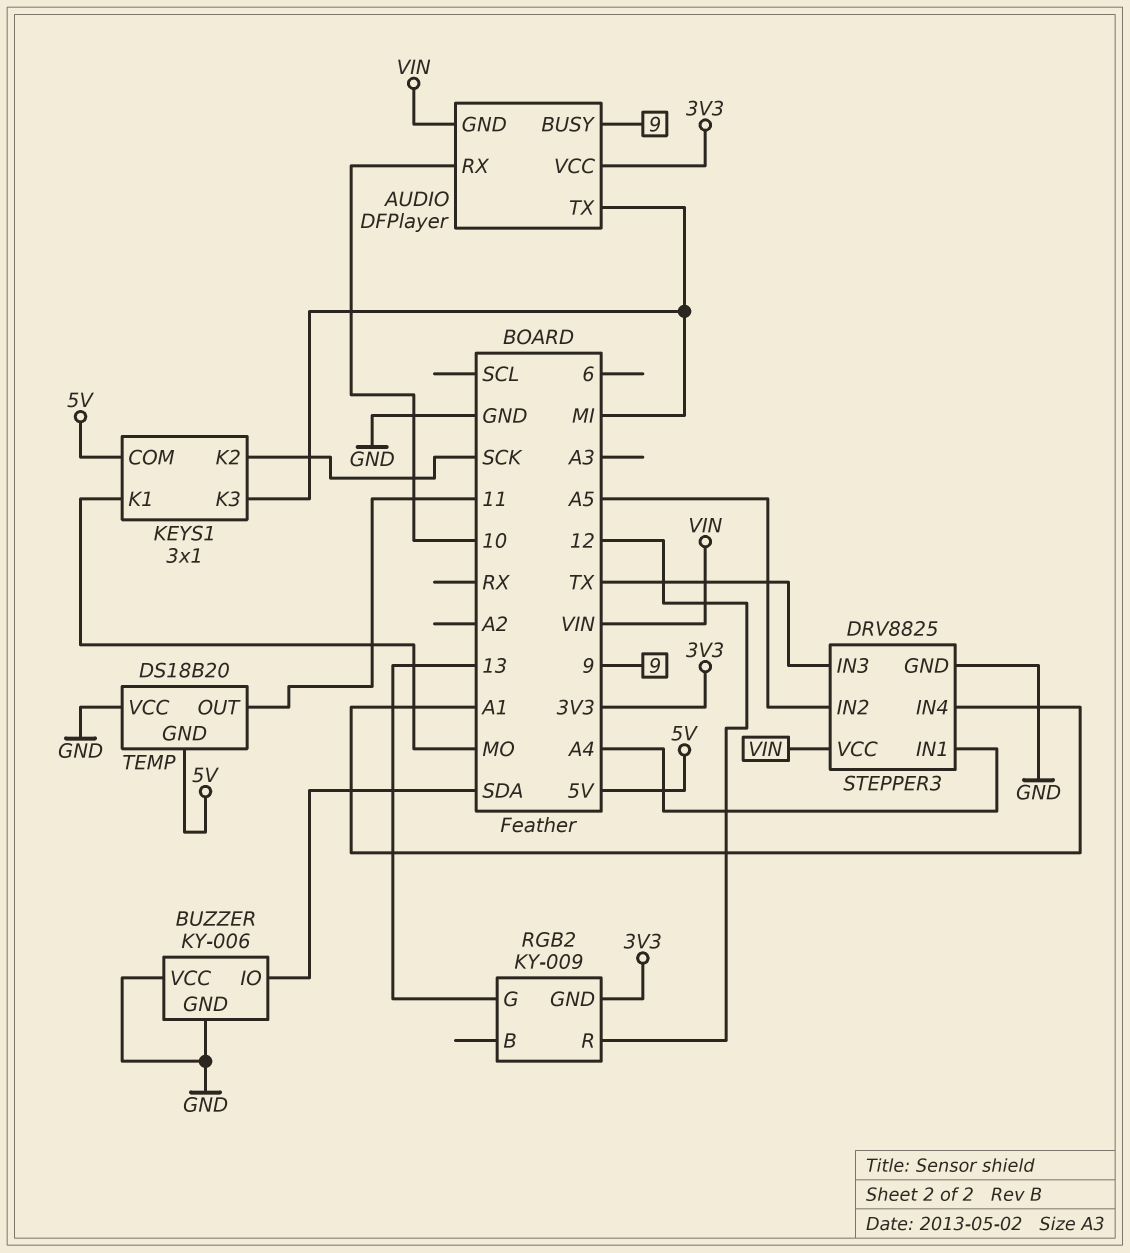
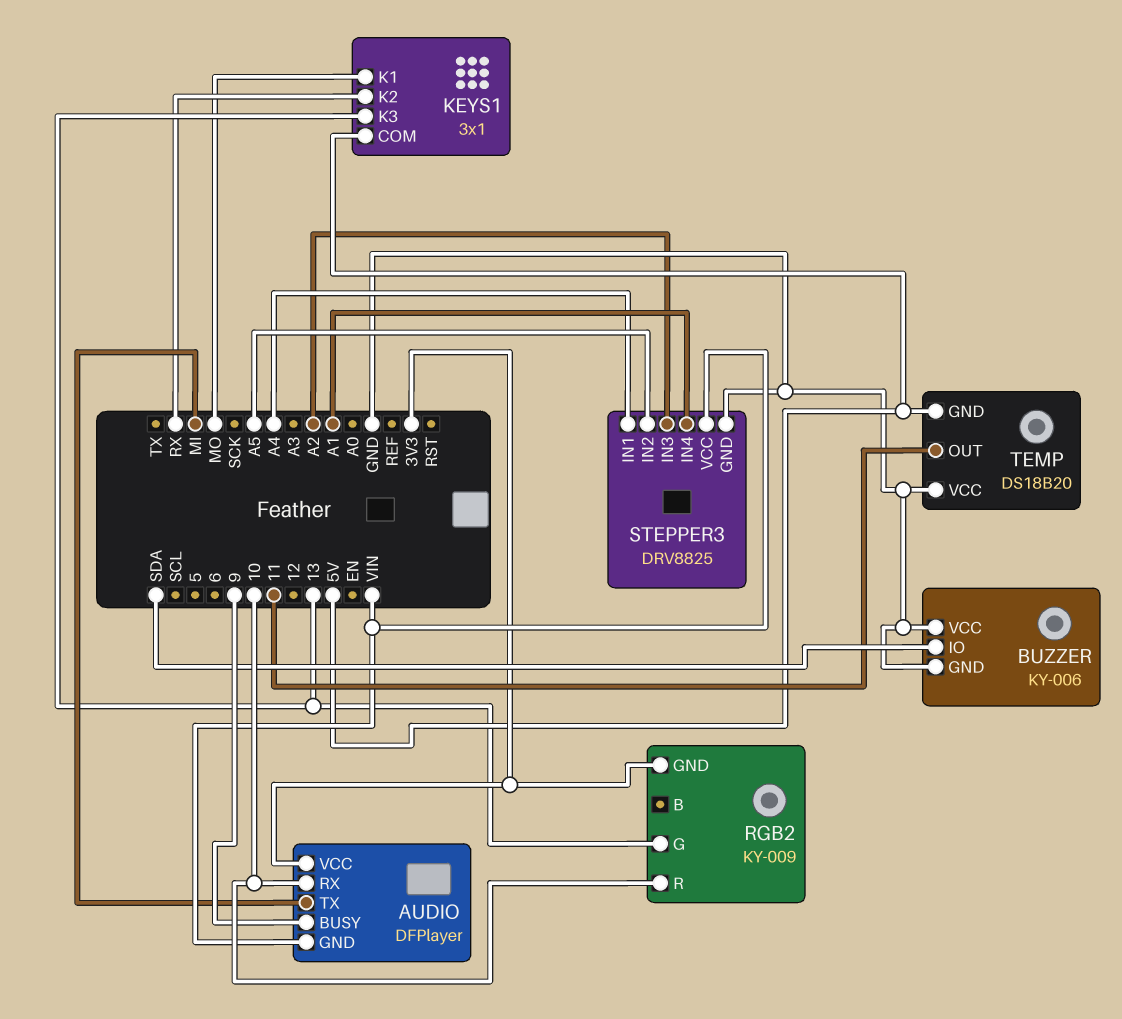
KEYS1 pin K2: SCK -> RX
KEYS1 pin K3: MI -> 13
RGB2 pin R: 12 -> 10
STEPPER3 pin IN3: TX -> A2

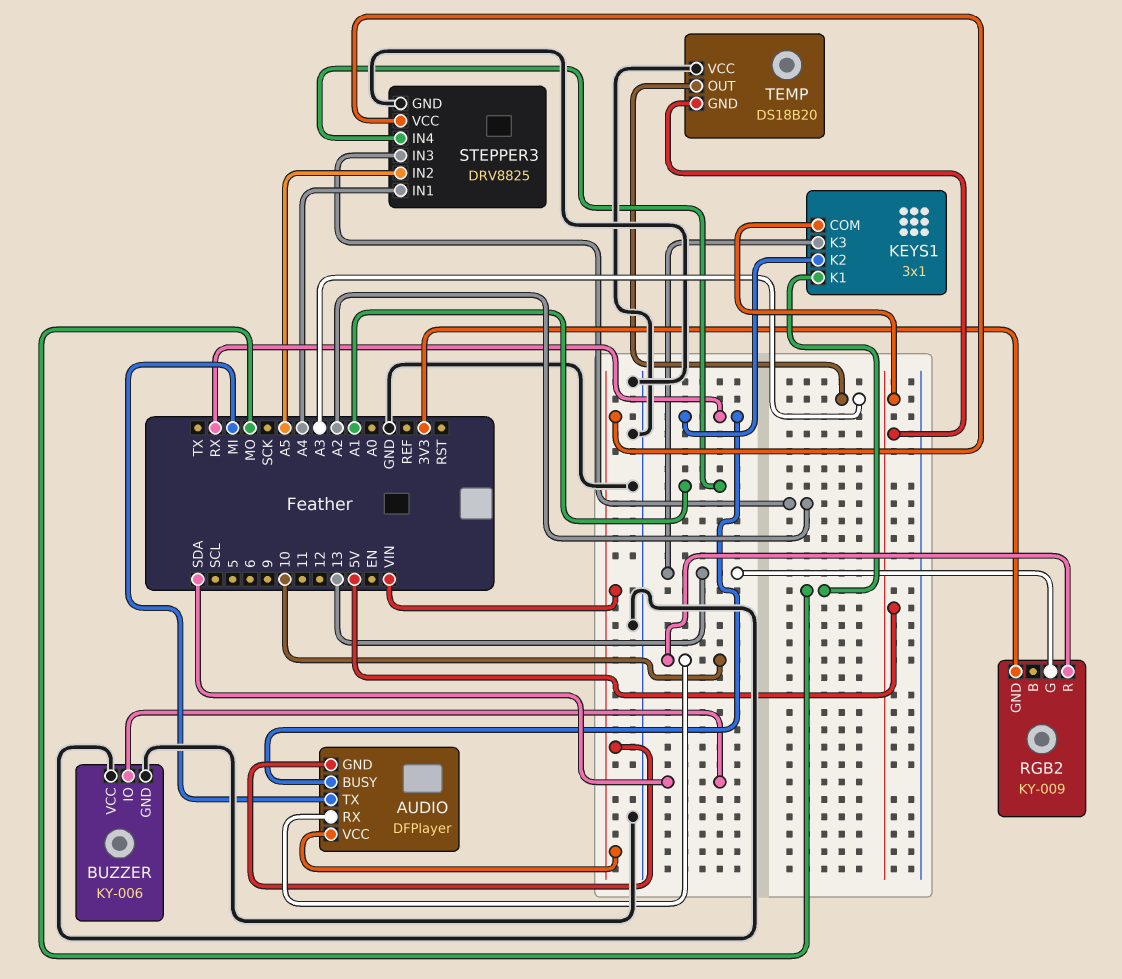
AUDIO pin BUSY: 9 -> RX
AUDIO pin VCC: 3V3 -> VIN
TEMP pin OUT: 11 -> A3

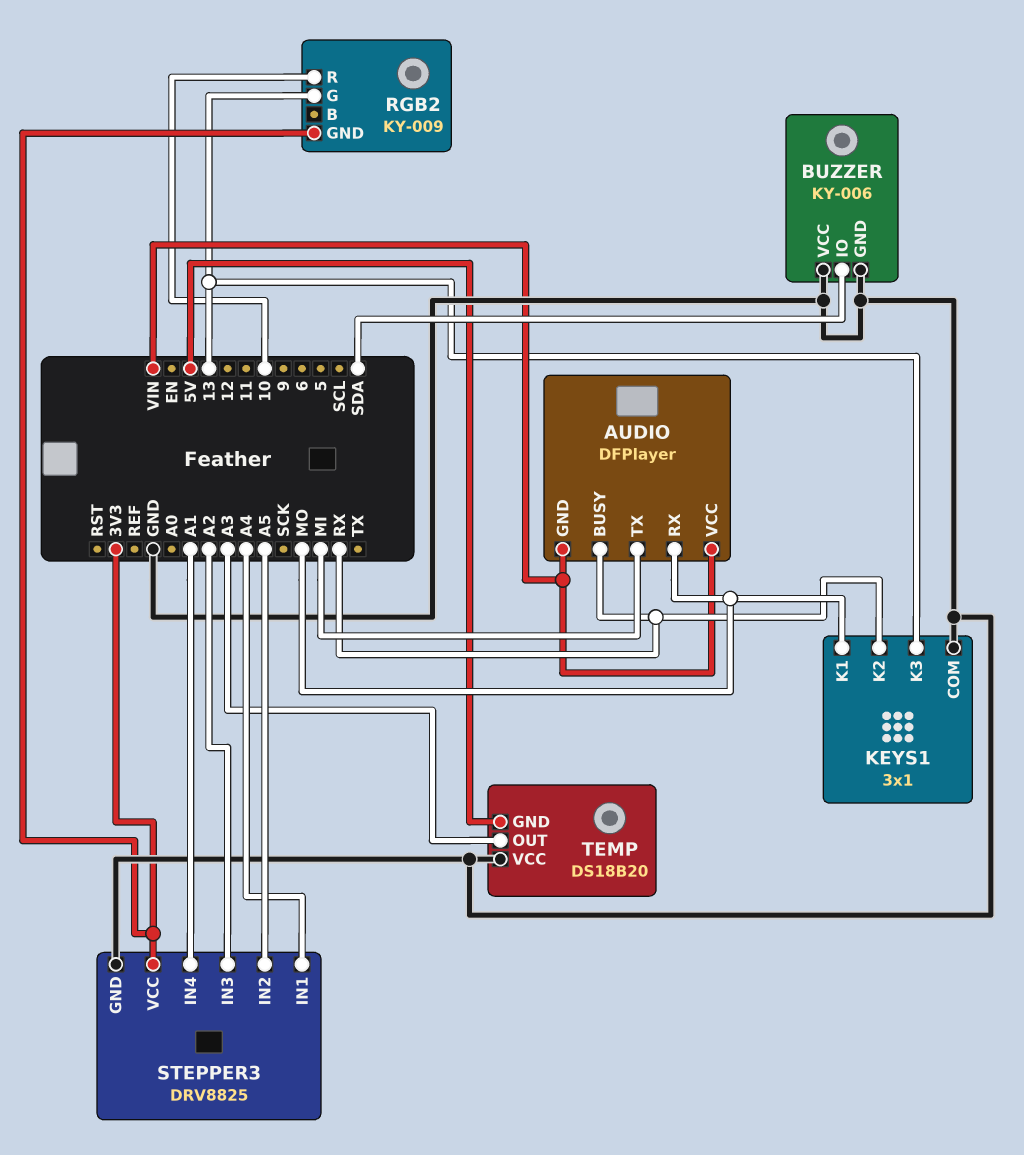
AUDIO pin RX: 10 -> MO
KEYS1 pin COM: 5V -> GND
STEPPER3 pin VCC: VIN -> 3V3

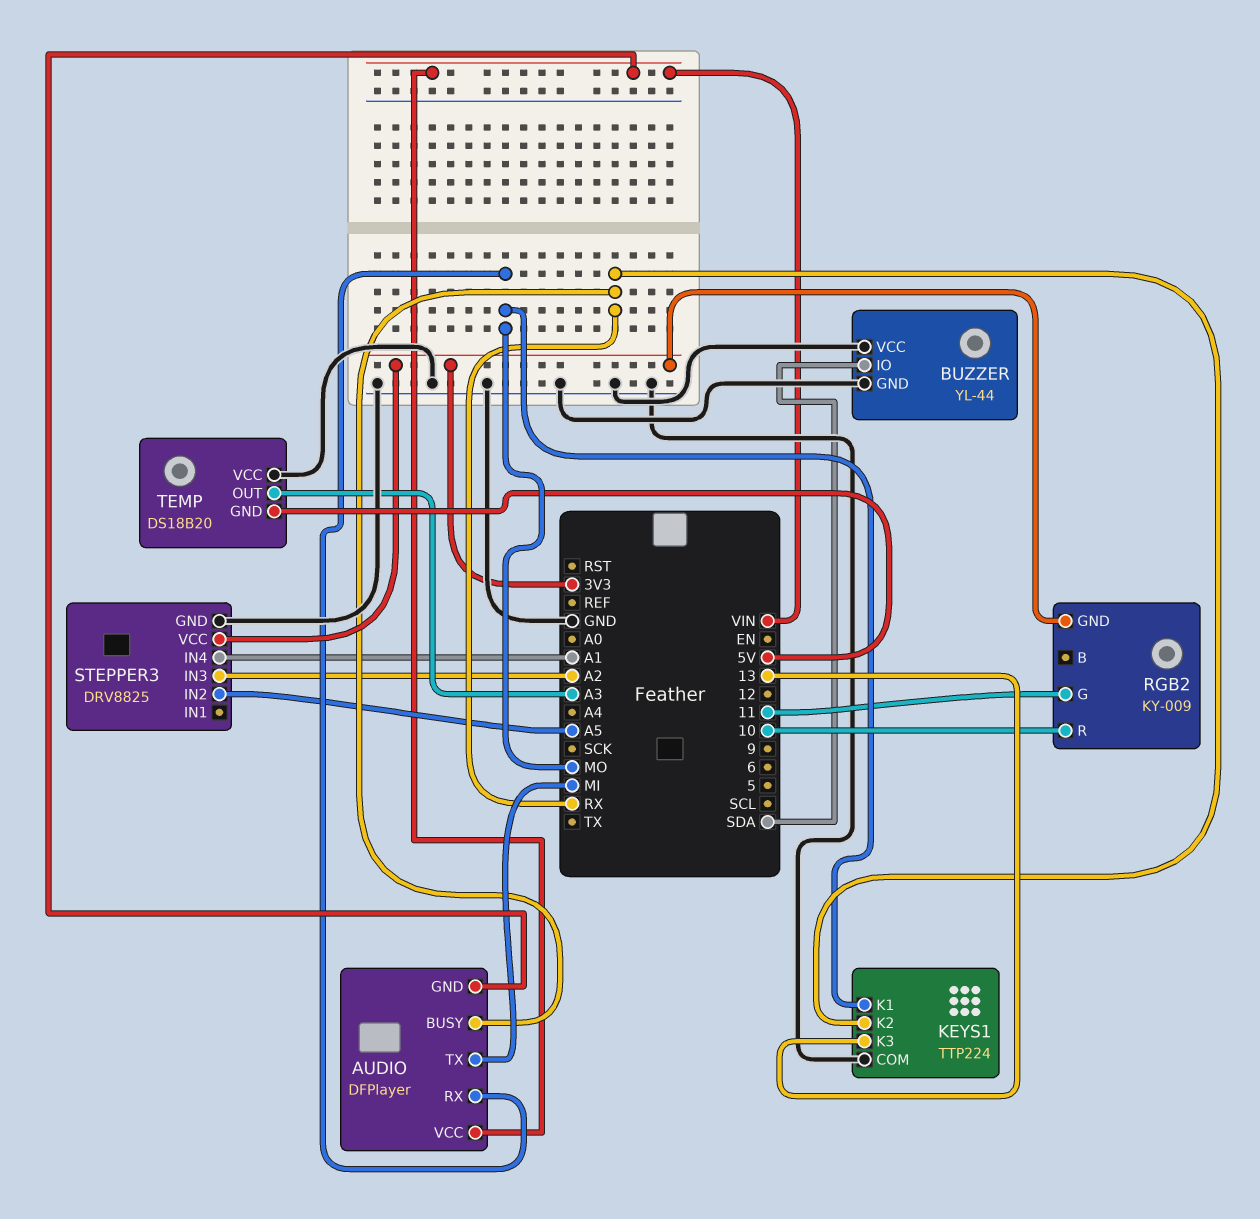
BUZZER: KY-006 -> YL-44
KEYS1: 3x1 -> TTP224
RGB2 pin G: 13 -> 11
STEPPER3 pin IN1: A4 -> none

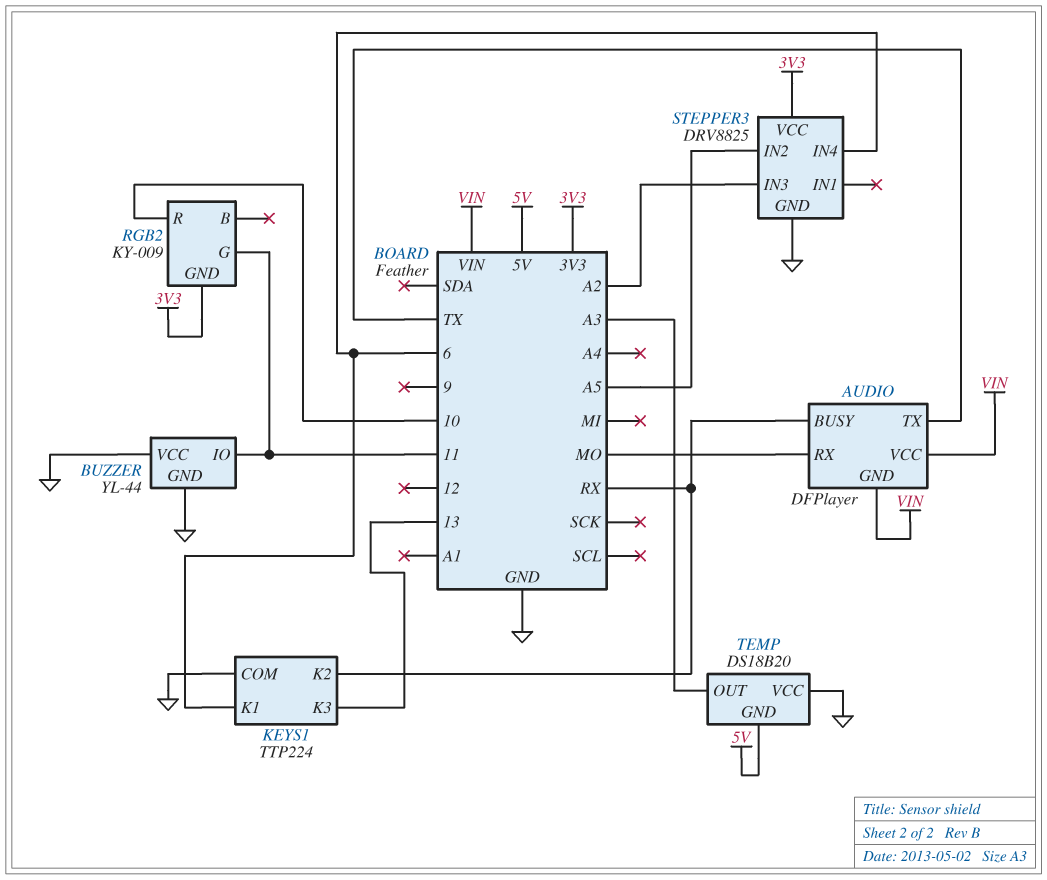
AUDIO pin TX: MI -> TX
BUZZER pin IO: SDA -> 11
KEYS1 pin K1: MO -> 6
STEPPER3 pin IN4: A1 -> 6

